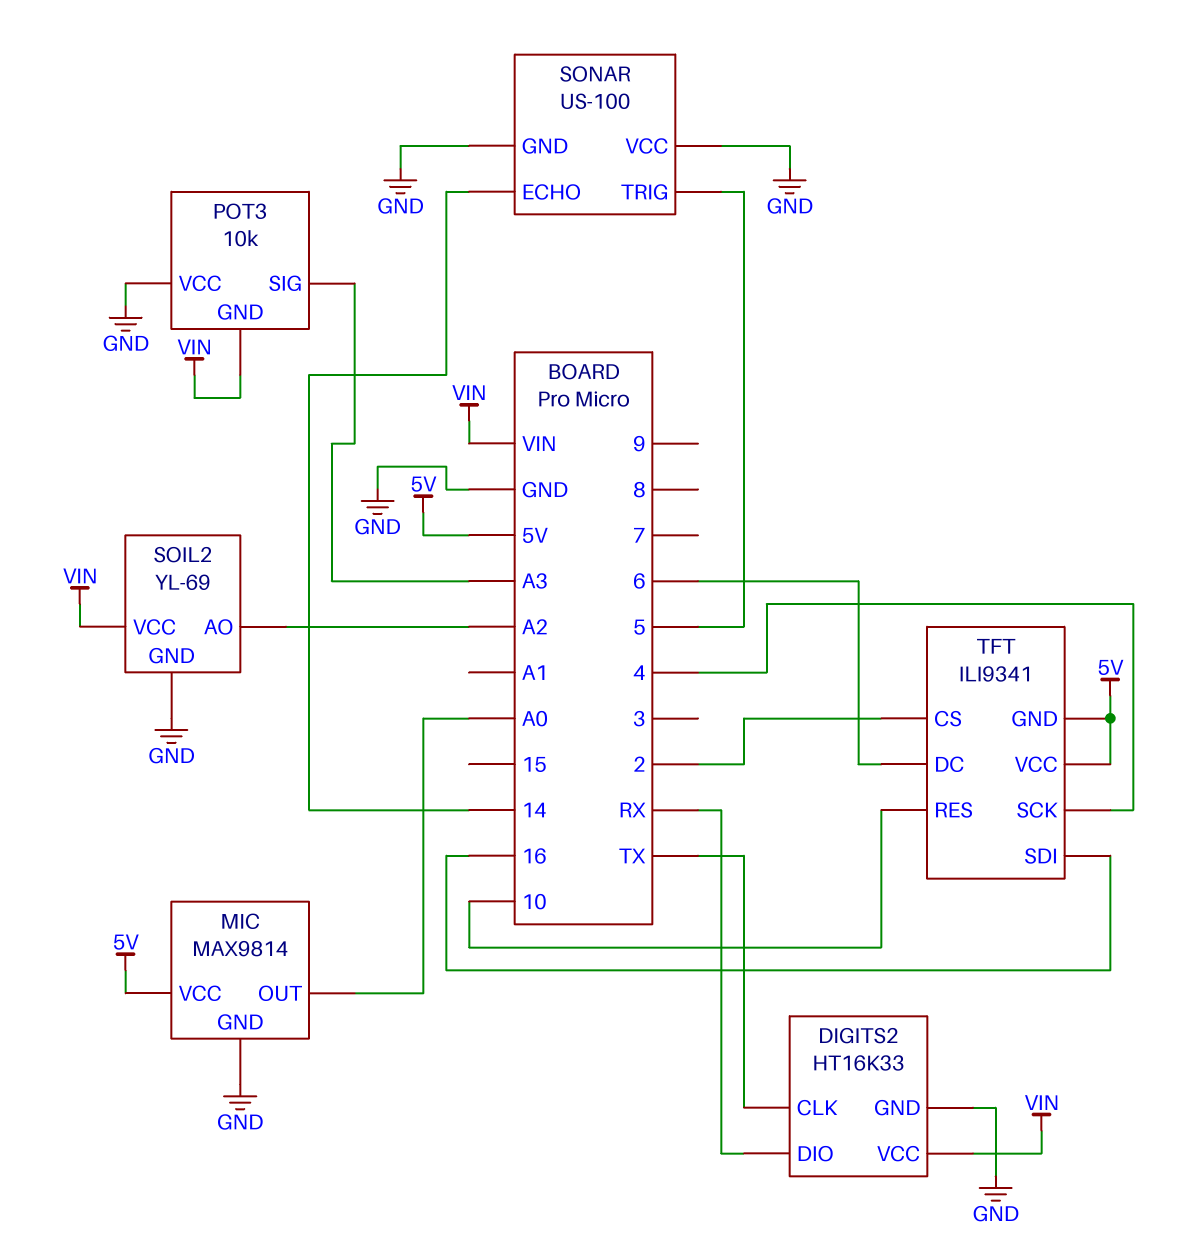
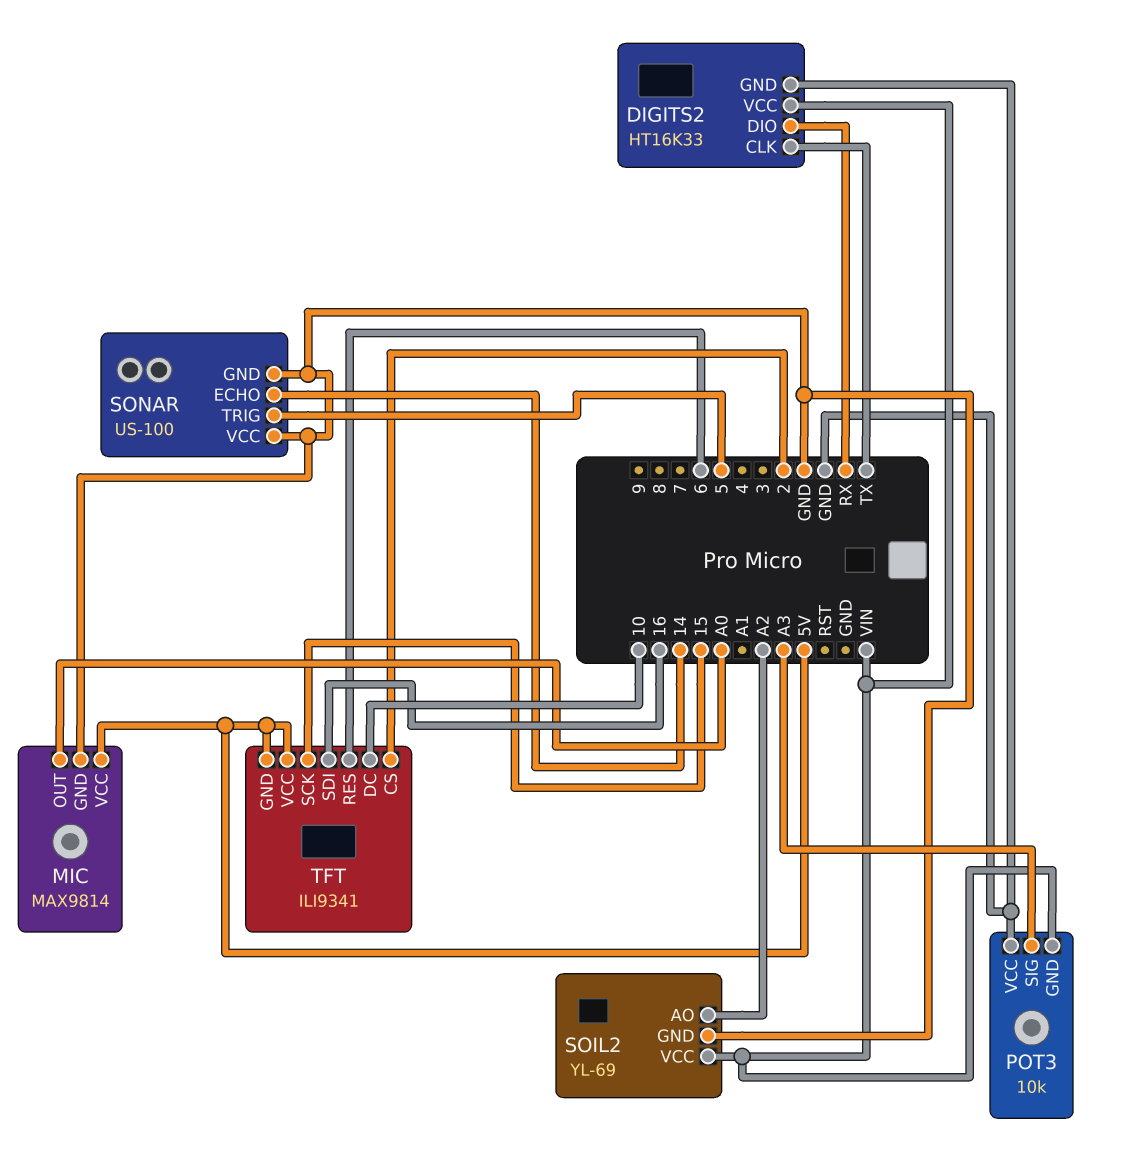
TFT pin DC: 6 -> 10
TFT pin RES: 10 -> 6
TFT pin SCK: 4 -> 15

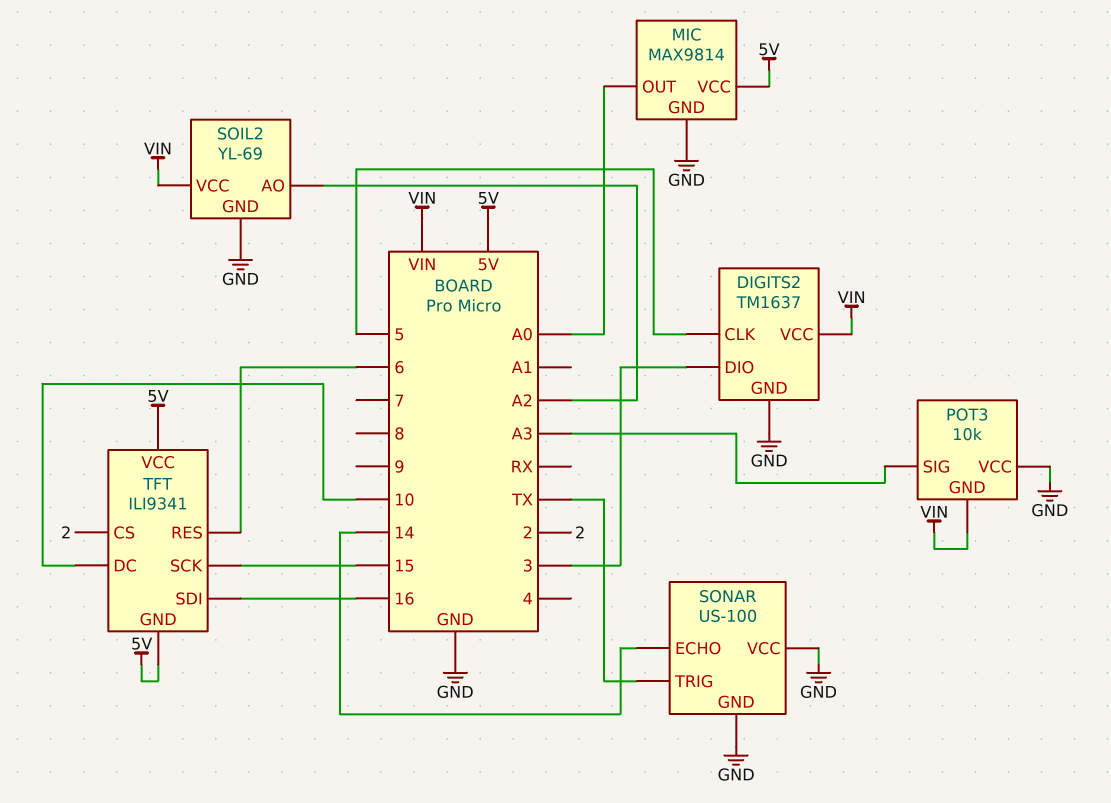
DIGITS2: HT16K33 -> TM1637
DIGITS2 pin CLK: TX -> 5
DIGITS2 pin DIO: RX -> 3
SONAR pin TRIG: 5 -> TX

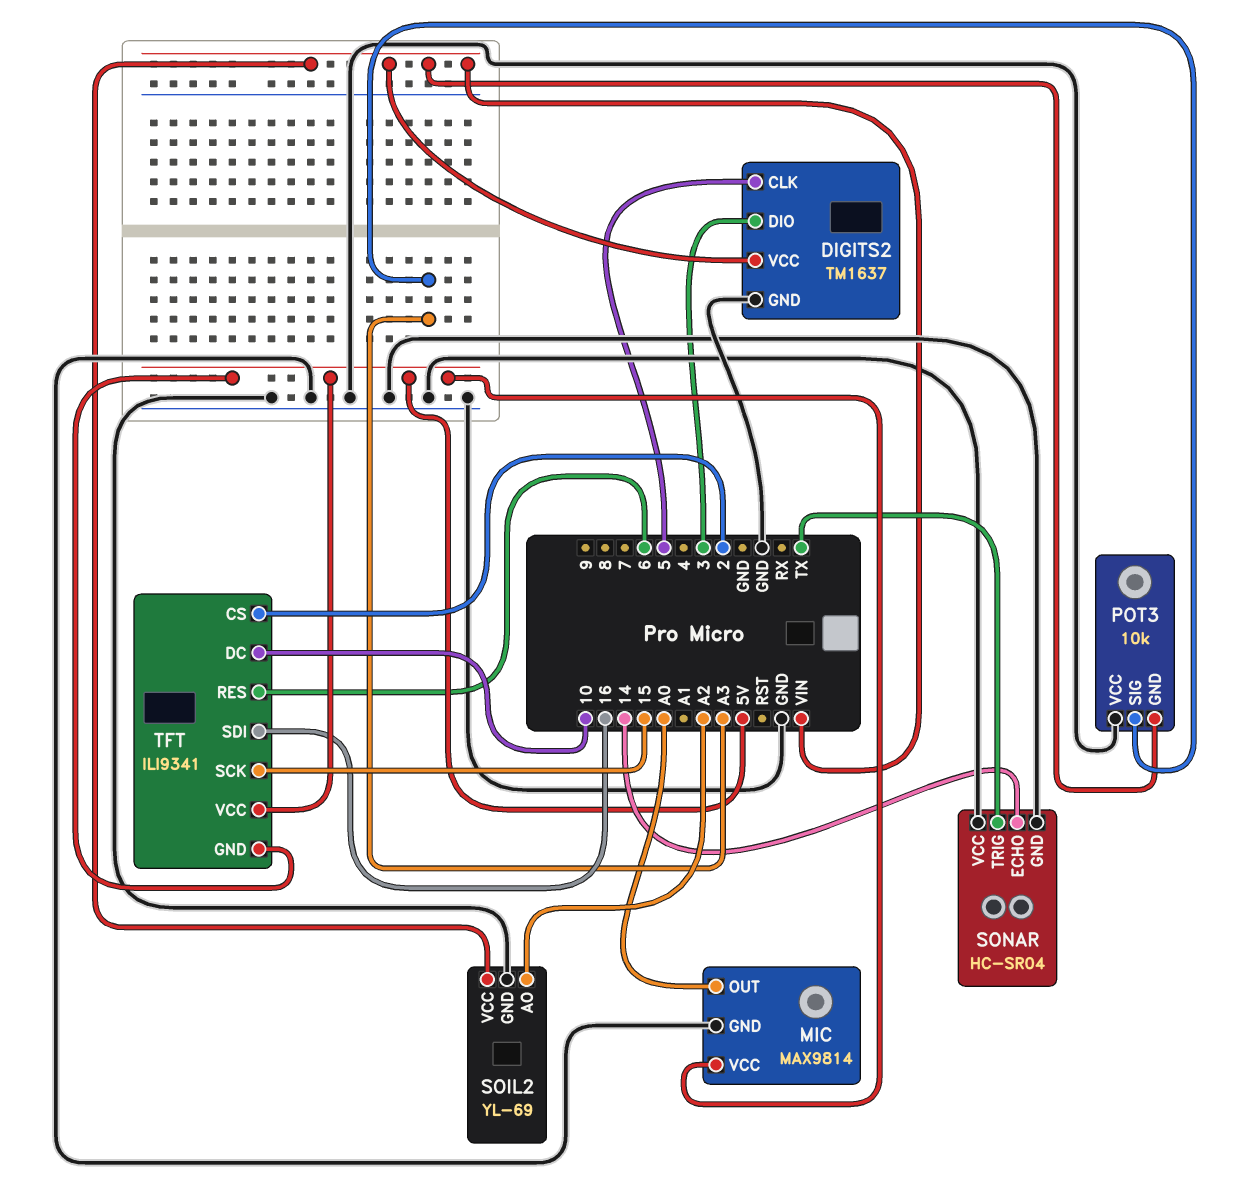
SONAR: US-100 -> HC-SR04

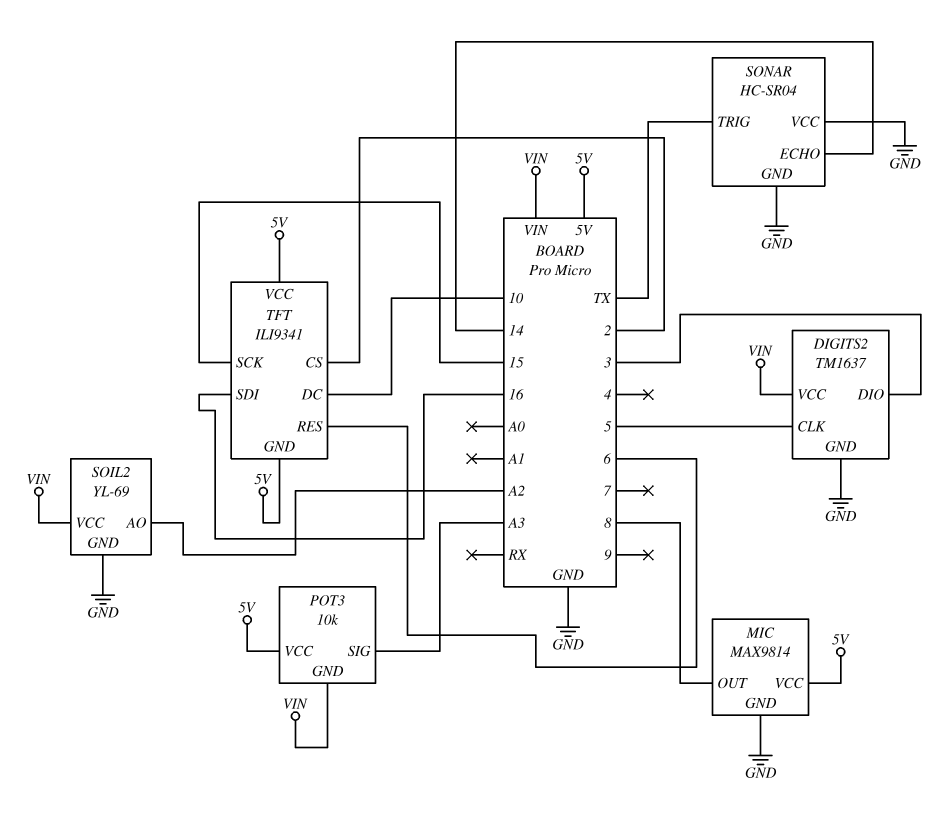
MIC pin OUT: A0 -> 8
POT3 pin VCC: GND -> 5V

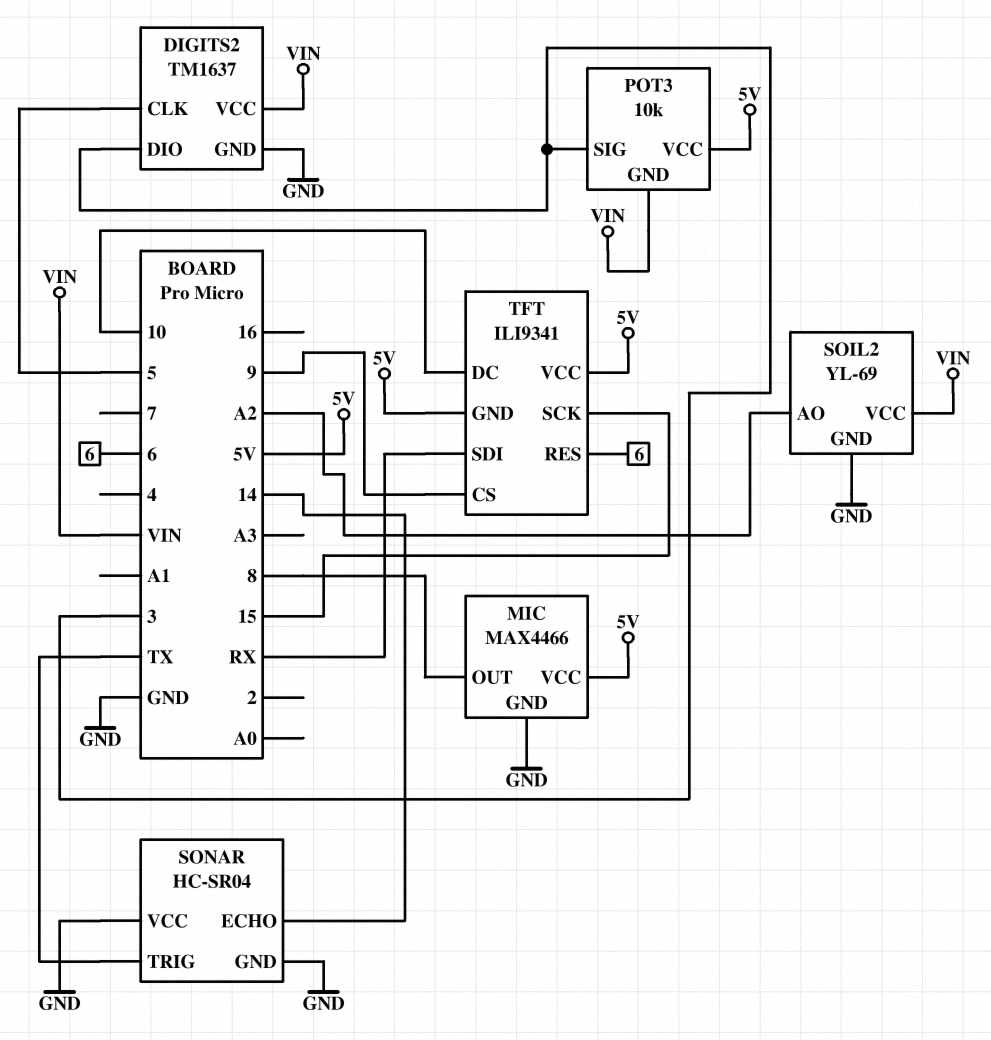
MIC: MAX9814 -> MAX4466
POT3 pin SIG: A3 -> 3
TFT pin CS: 2 -> 9
TFT pin SDI: 16 -> RX

